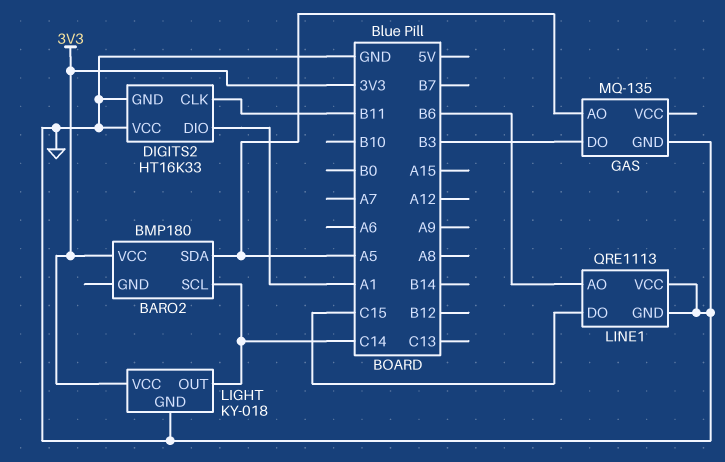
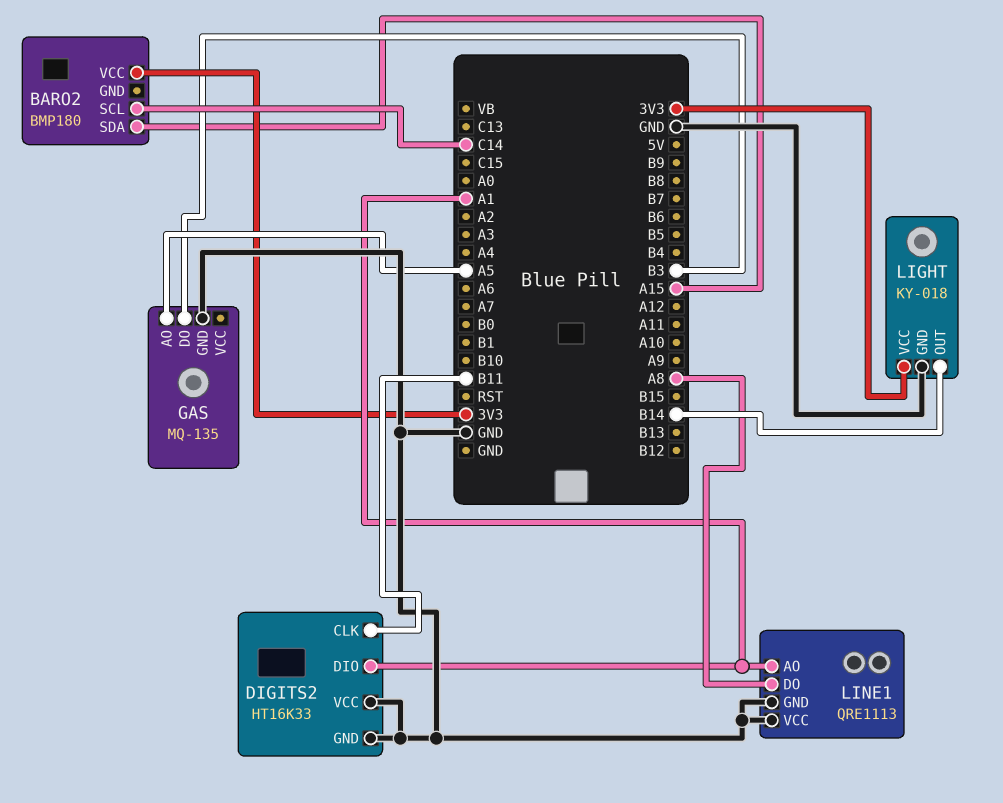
BARO2 pin SDA: A5 -> A15
LIGHT pin OUT: C14 -> B14
LINE1 pin AO: B6 -> A1
LINE1 pin DO: C15 -> A8

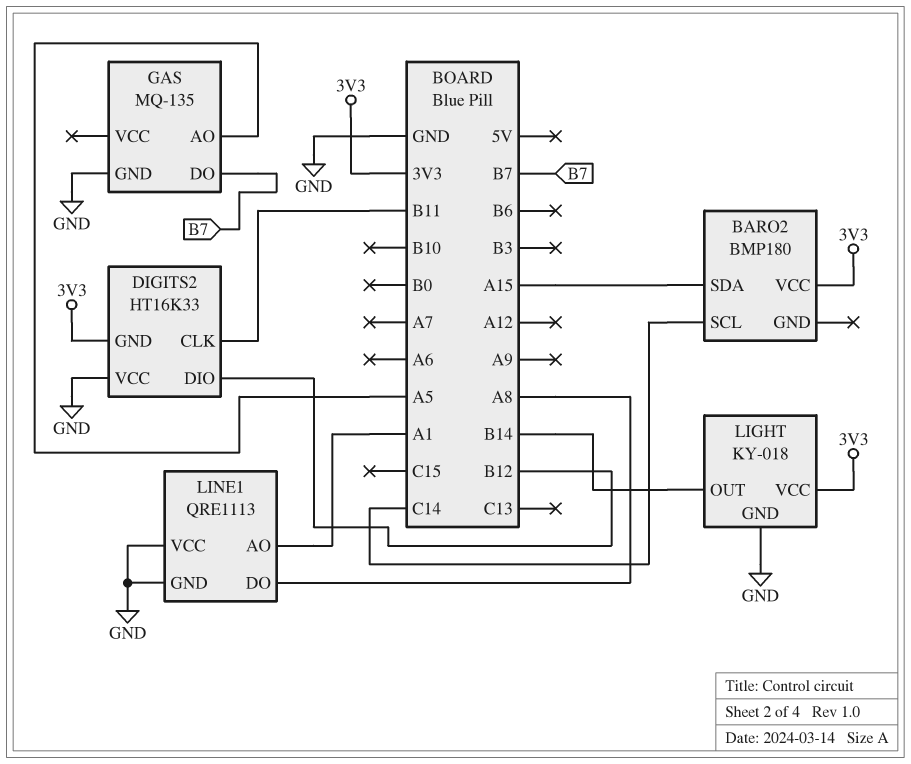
DIGITS2 pin DIO: A1 -> B12
DIGITS2 pin GND: GND -> 3V3
GAS pin DO: B3 -> B7

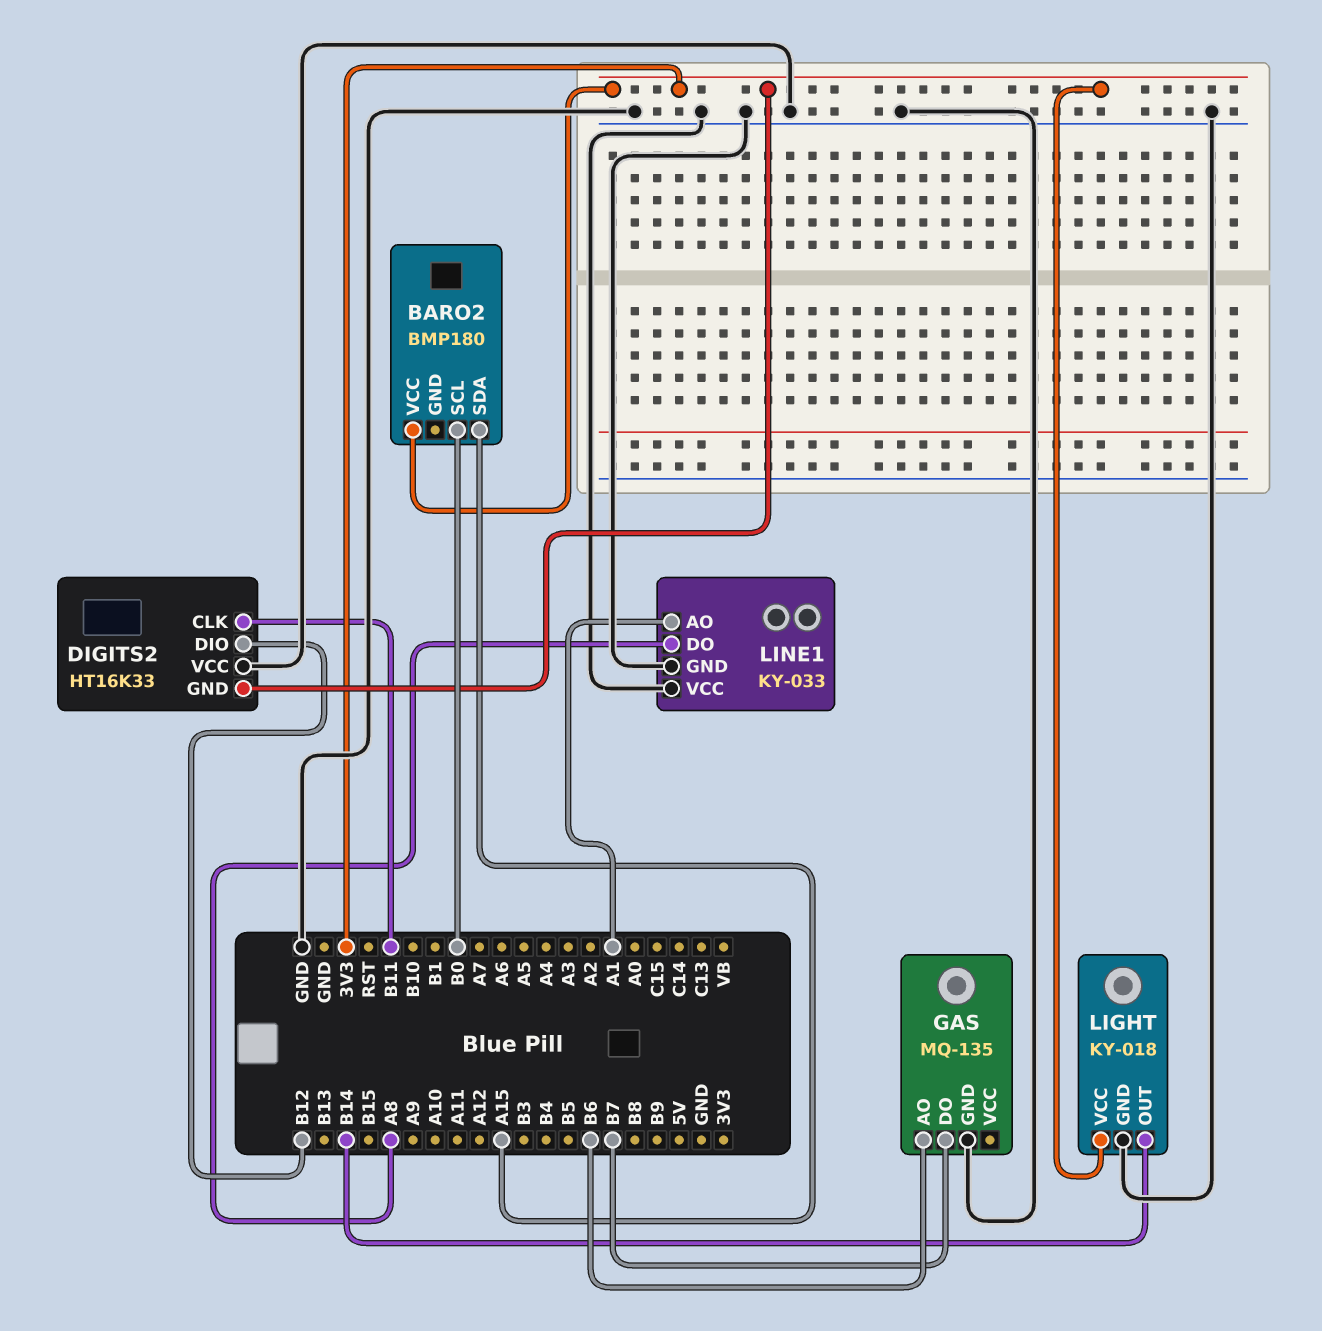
BARO2 pin SCL: C14 -> B0
GAS pin AO: A5 -> B6
LINE1: QRE1113 -> KY-033

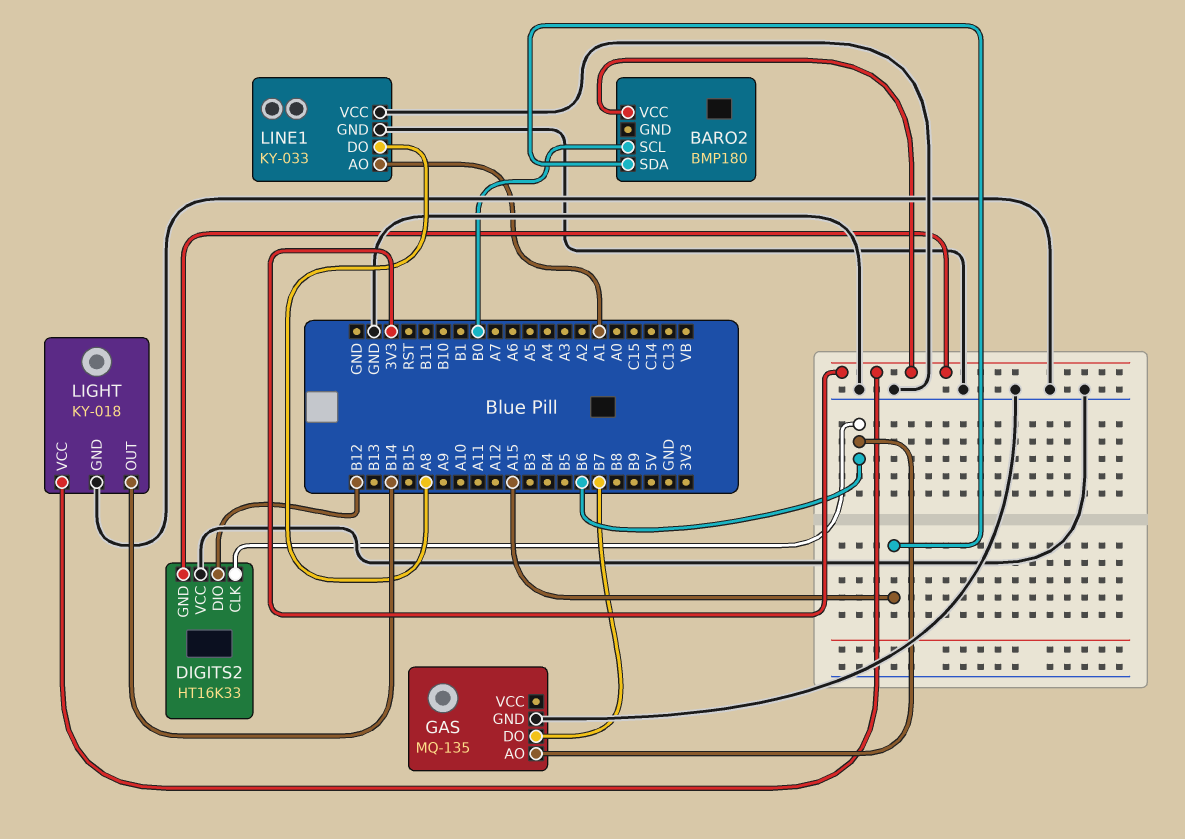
DIGITS2 pin CLK: B11 -> B6

